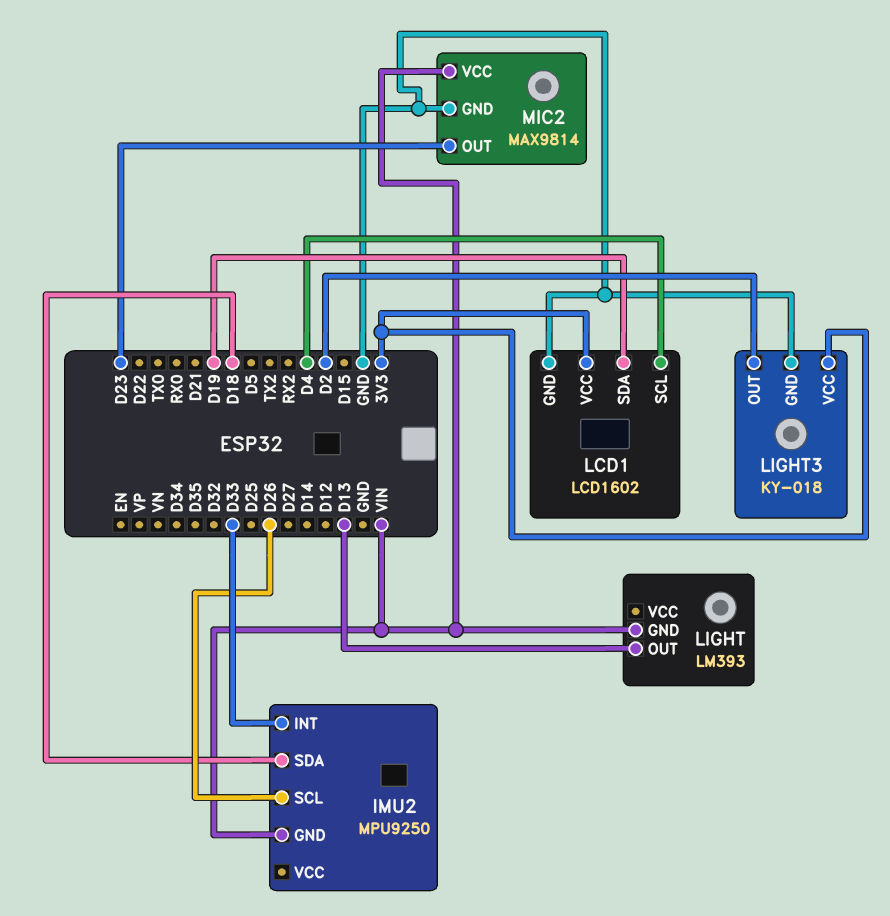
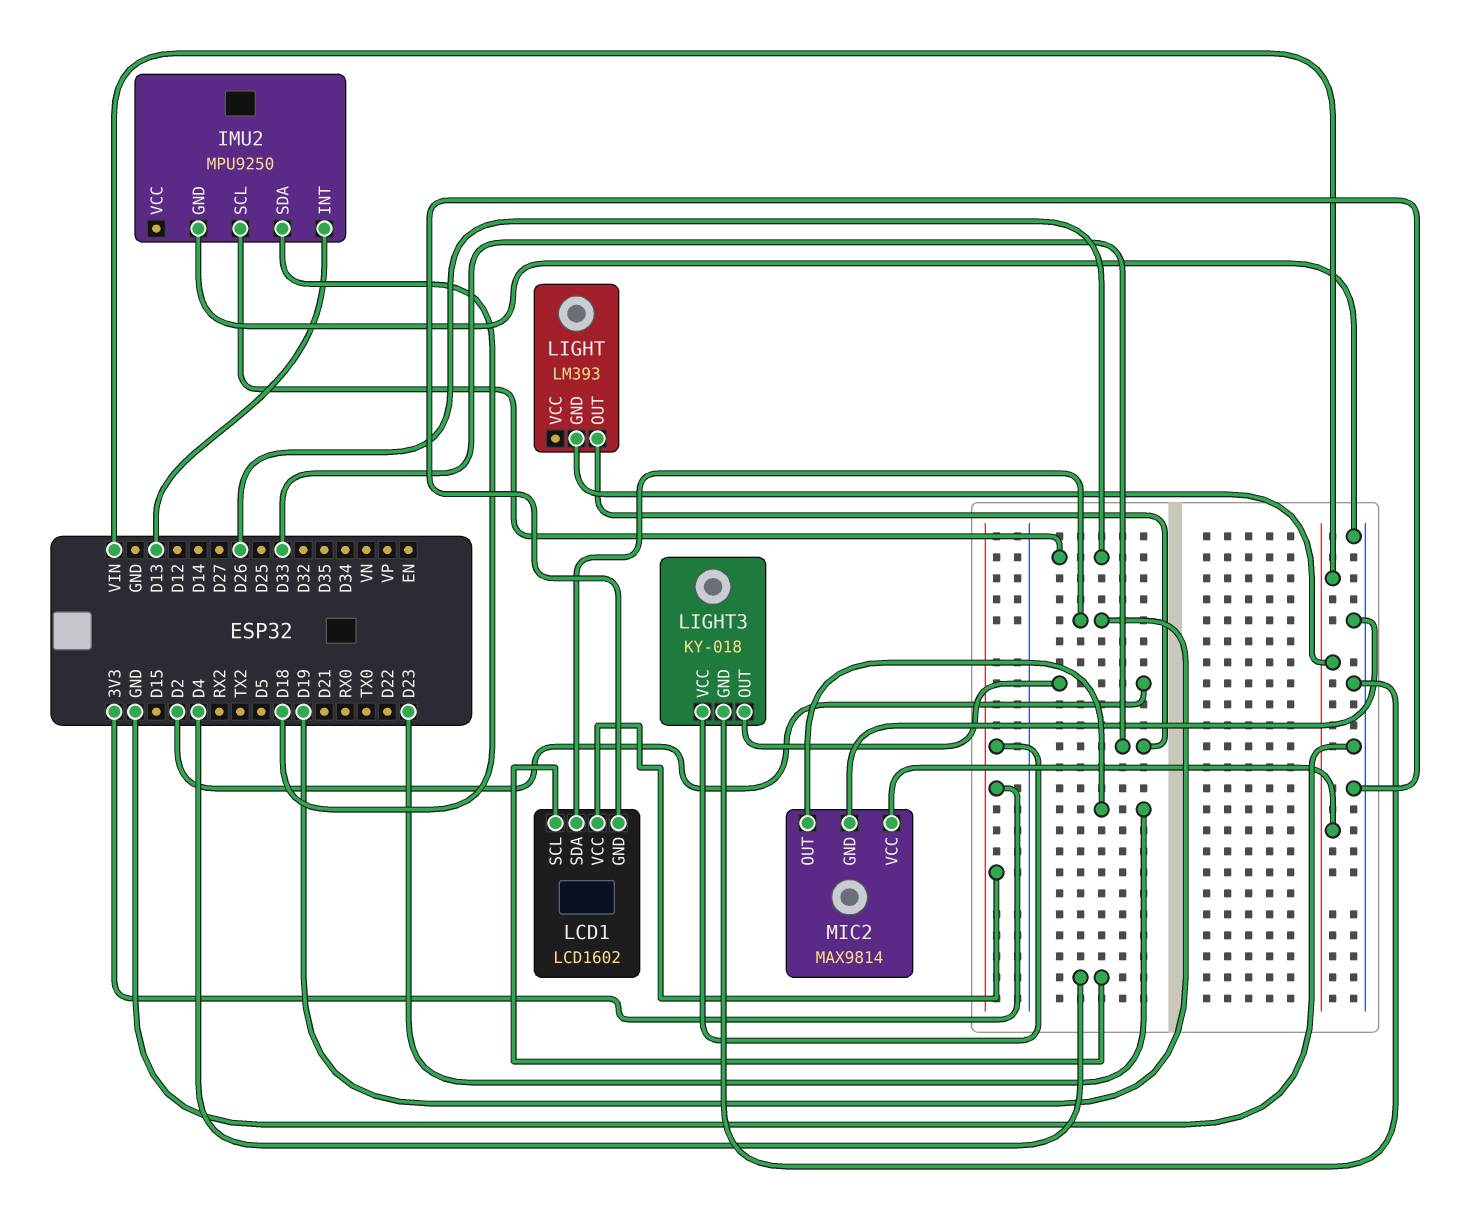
IMU2 pin GND: VIN -> GND
IMU2 pin INT: D33 -> D13
LIGHT pin OUT: D13 -> D33

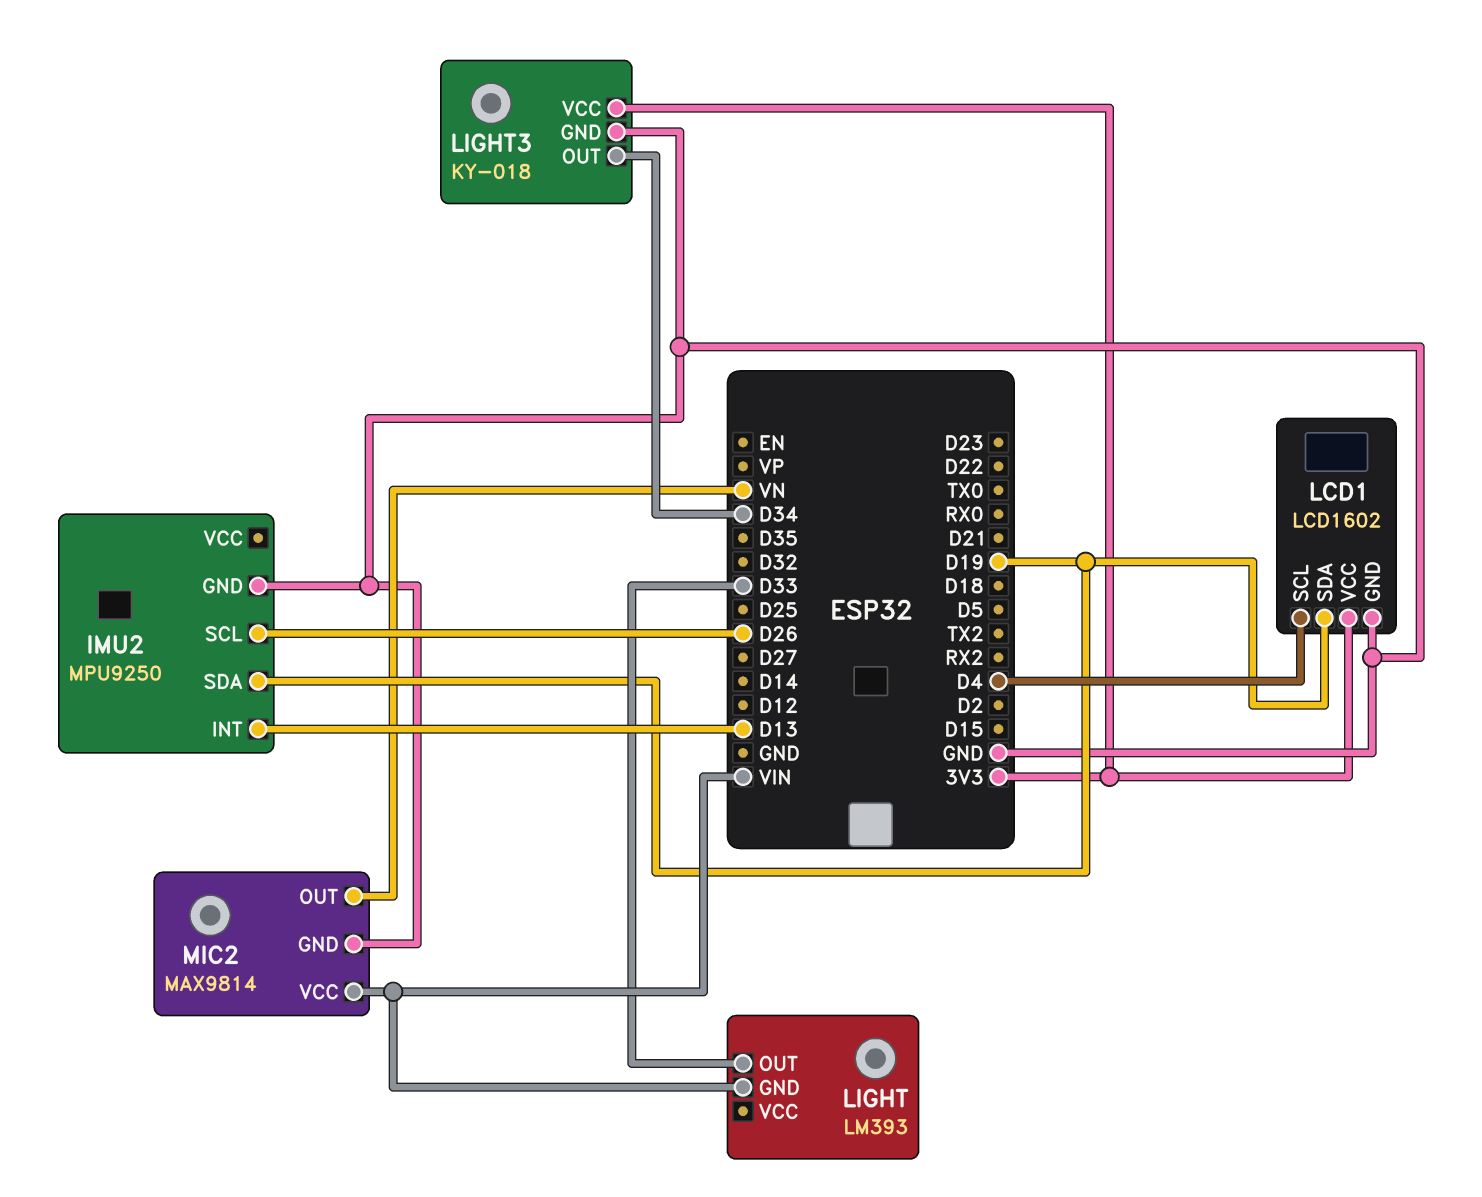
IMU2 pin SDA: D18 -> D19
LIGHT3 pin OUT: D2 -> D34
MIC2 pin OUT: D23 -> VN

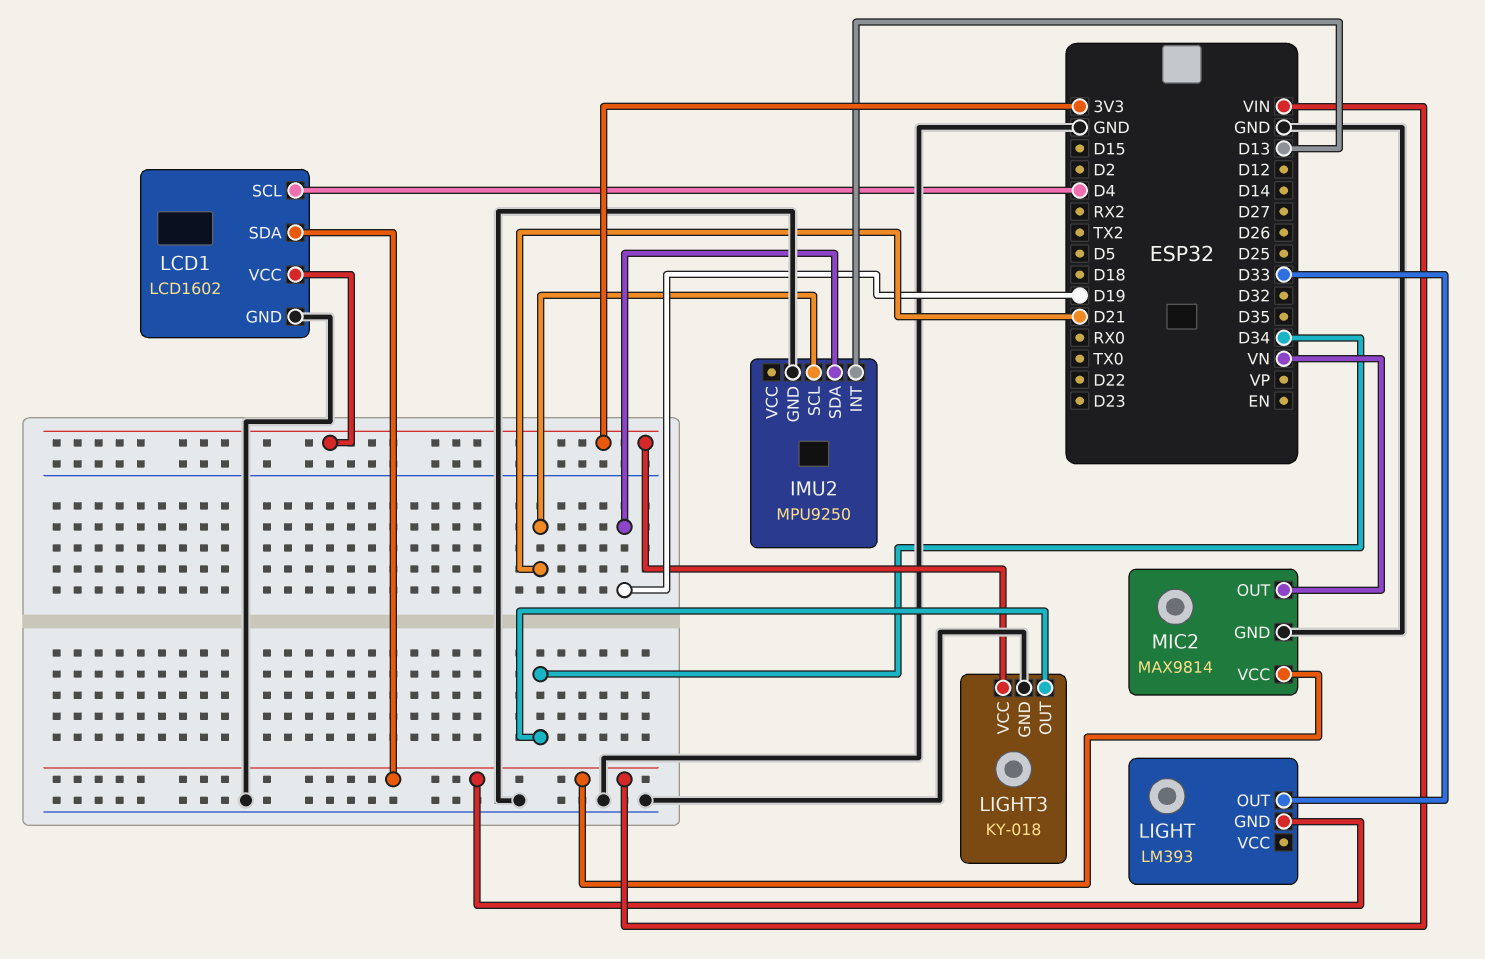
IMU2 pin SCL: D26 -> D21
LCD1 pin SDA: D19 -> VIN

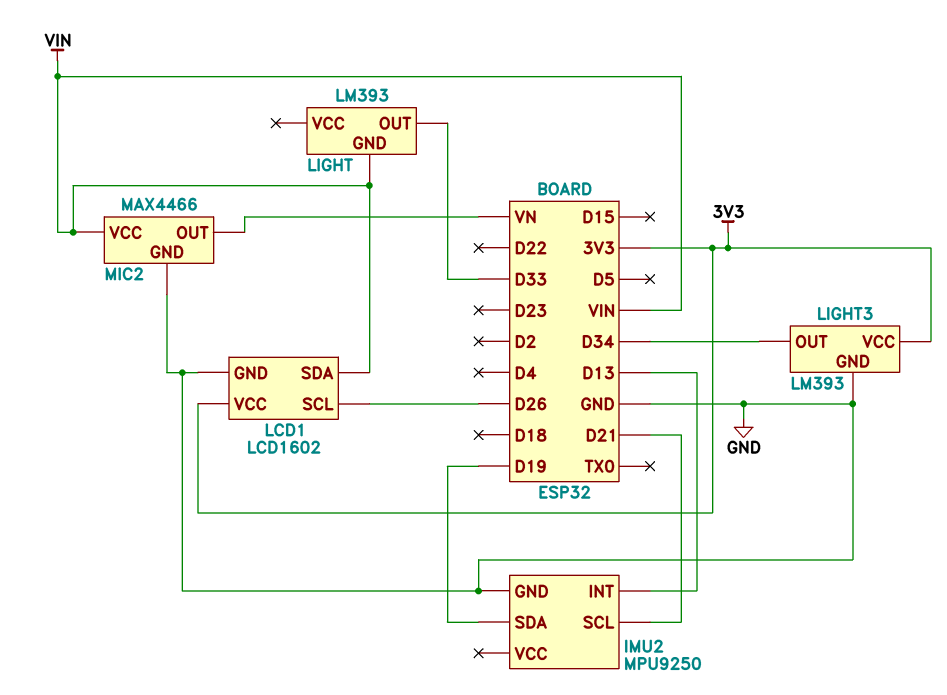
LCD1 pin SCL: D4 -> D26
LIGHT3: KY-018 -> LM393
MIC2: MAX9814 -> MAX4466

